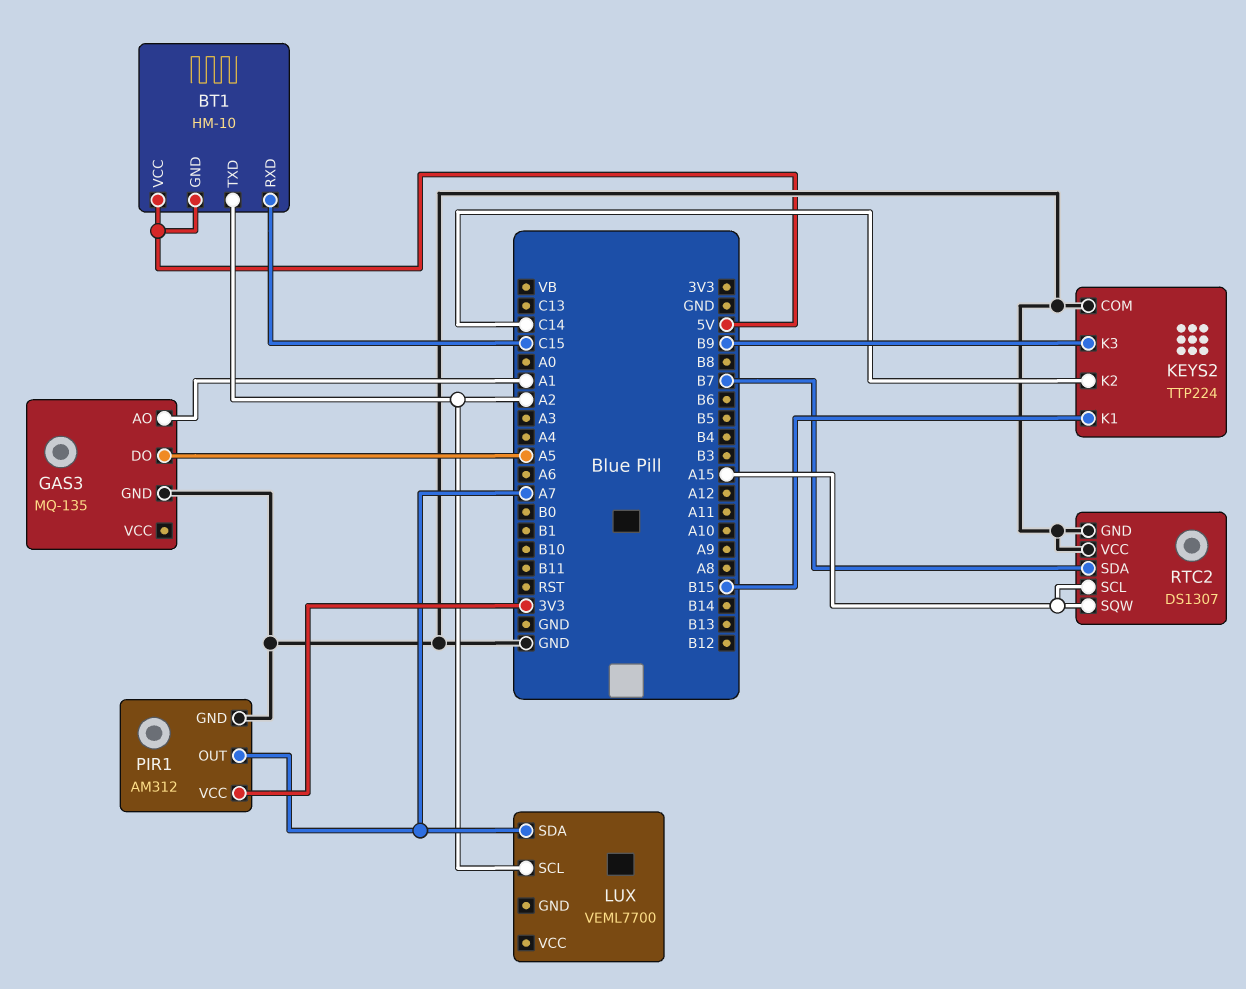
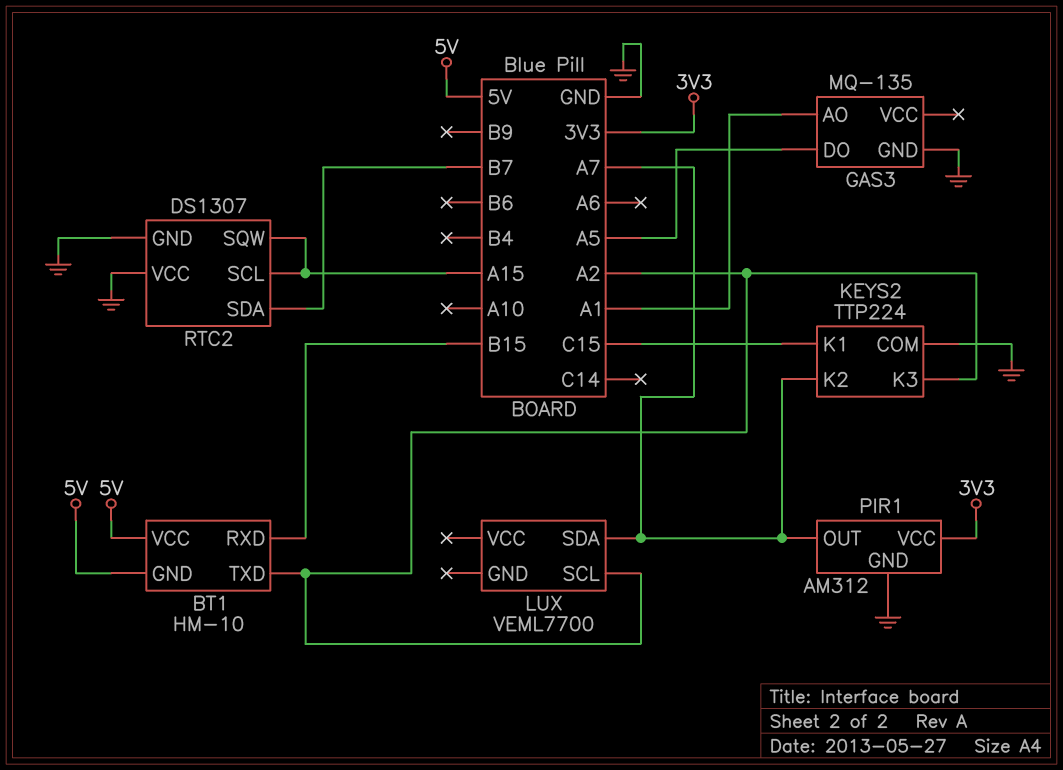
BT1 pin RXD: C15 -> B15
KEYS2 pin K1: B15 -> C15
KEYS2 pin K2: C14 -> A7
KEYS2 pin K3: B9 -> A2

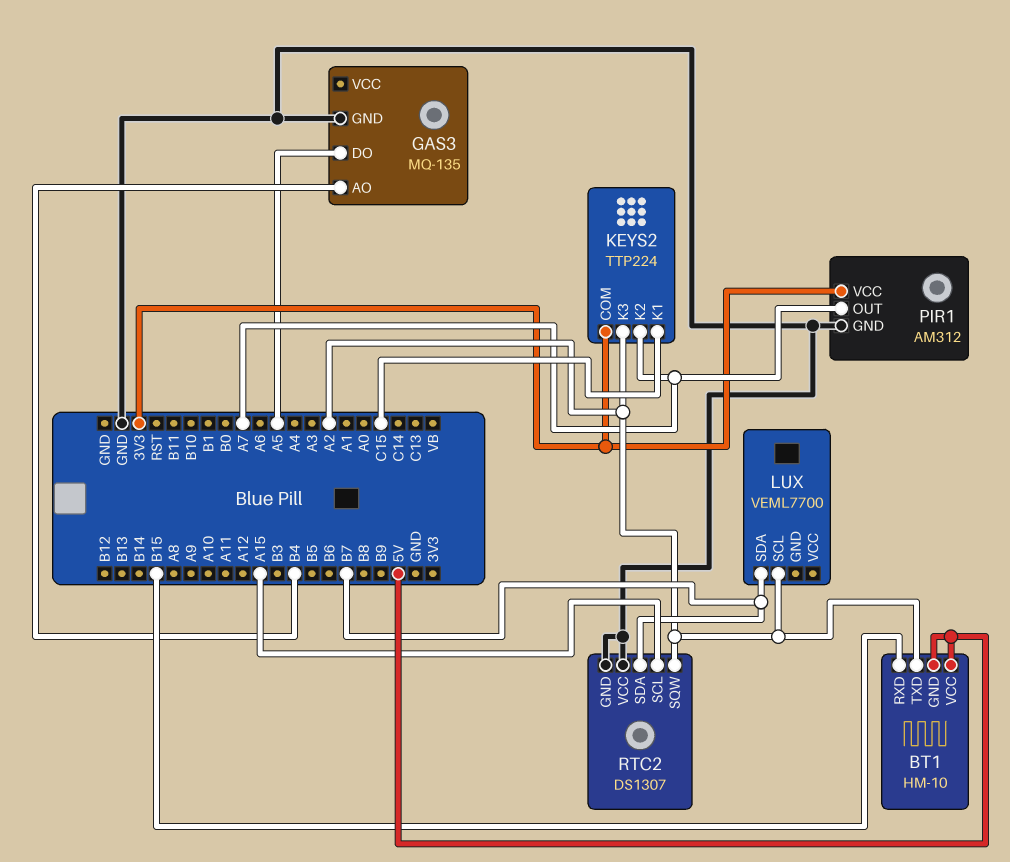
GAS3 pin AO: A1 -> B4
KEYS2 pin COM: GND -> 3V3
LUX pin SDA: A7 -> B7
RTC2 pin SQW: A15 -> A2

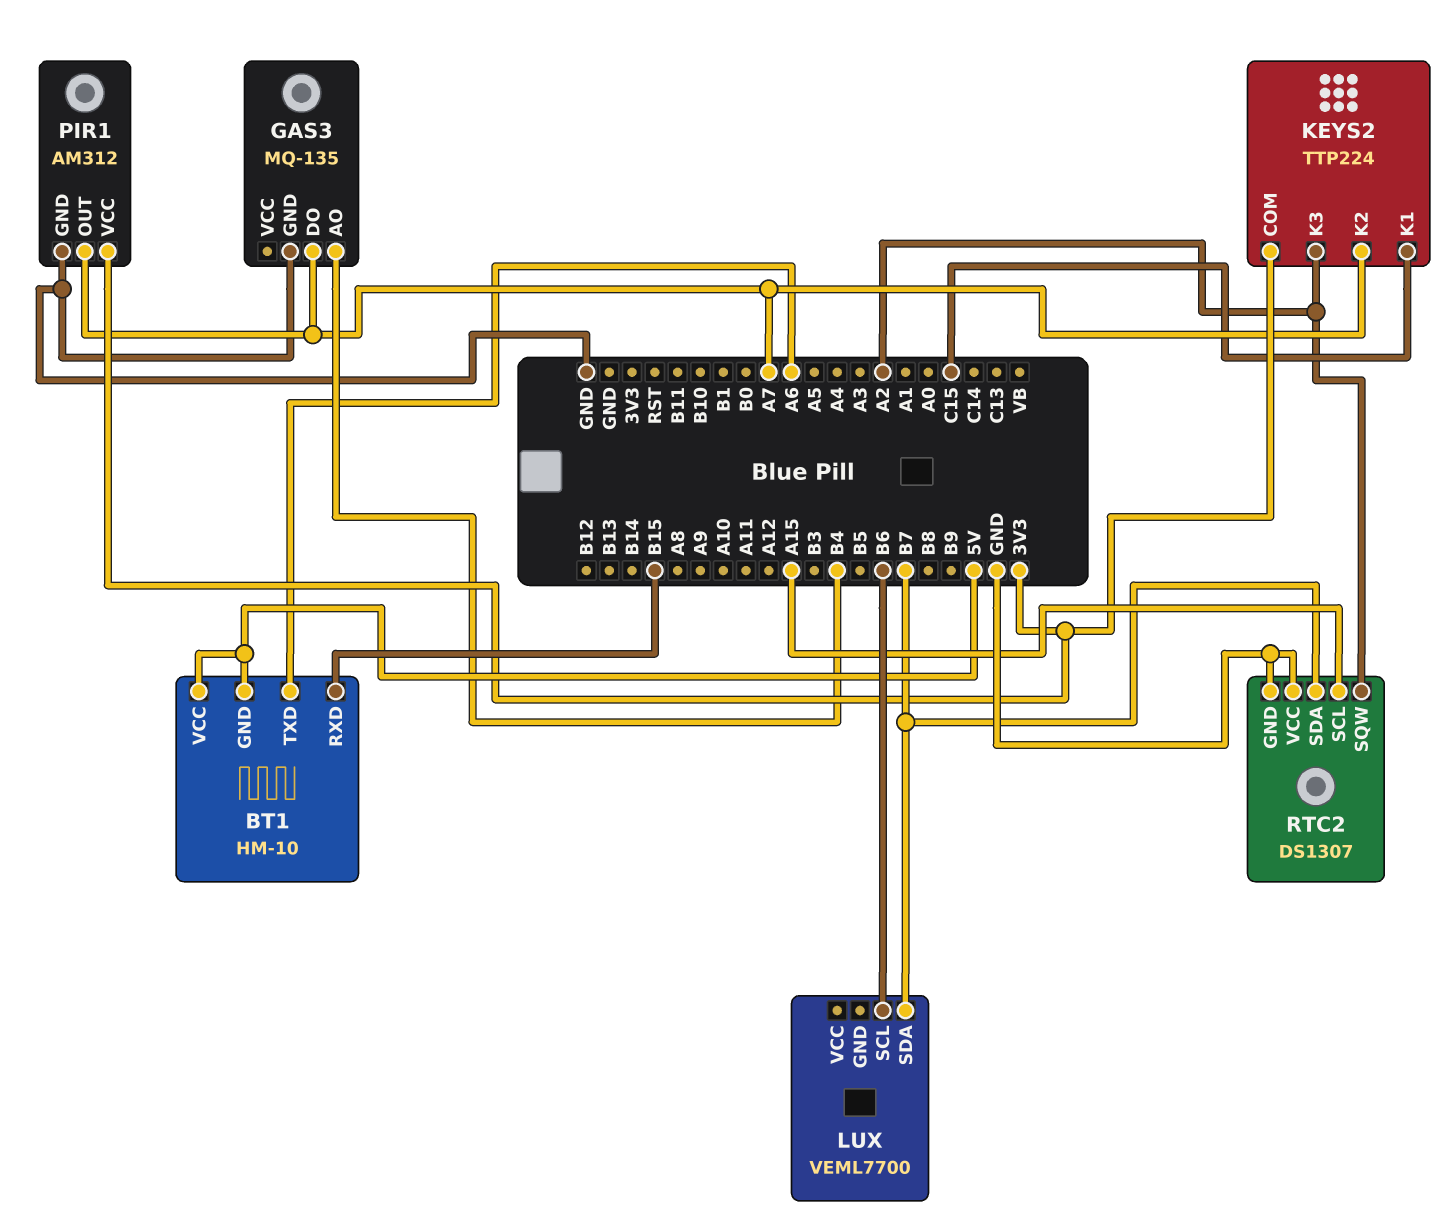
BT1 pin TXD: A2 -> A6
GAS3 pin DO: A5 -> A7
LUX pin SCL: A2 -> B6

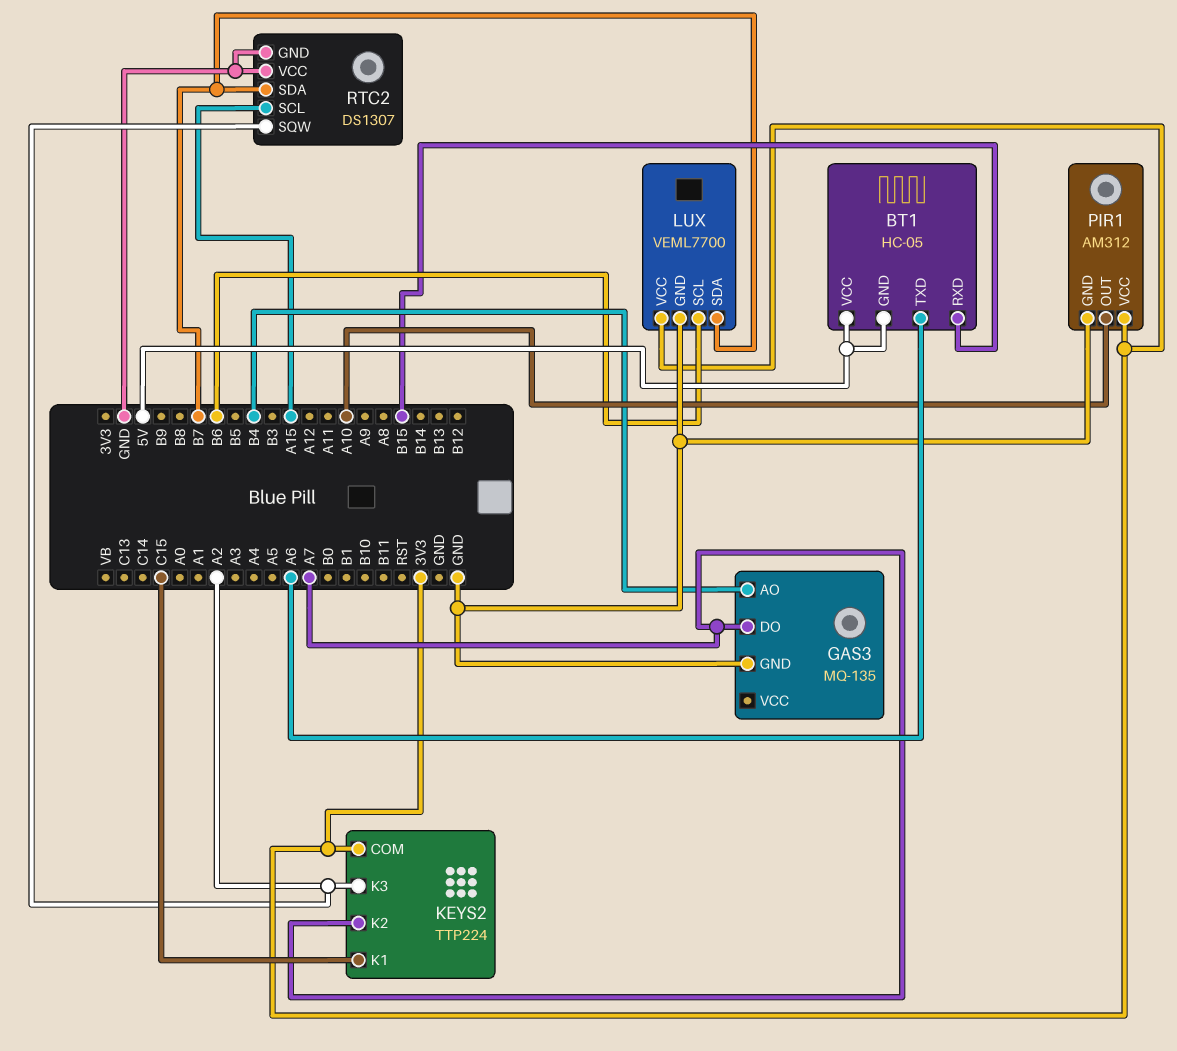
BT1: HM-10 -> HC-05
LUX pin GND: none -> GND
LUX pin VCC: none -> 3V3
PIR1 pin OUT: A7 -> A10

